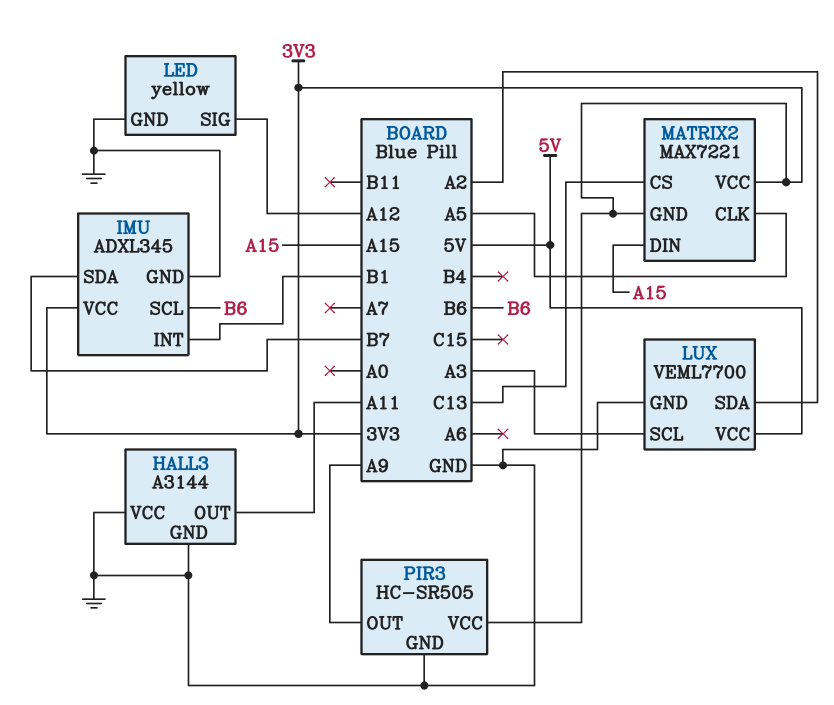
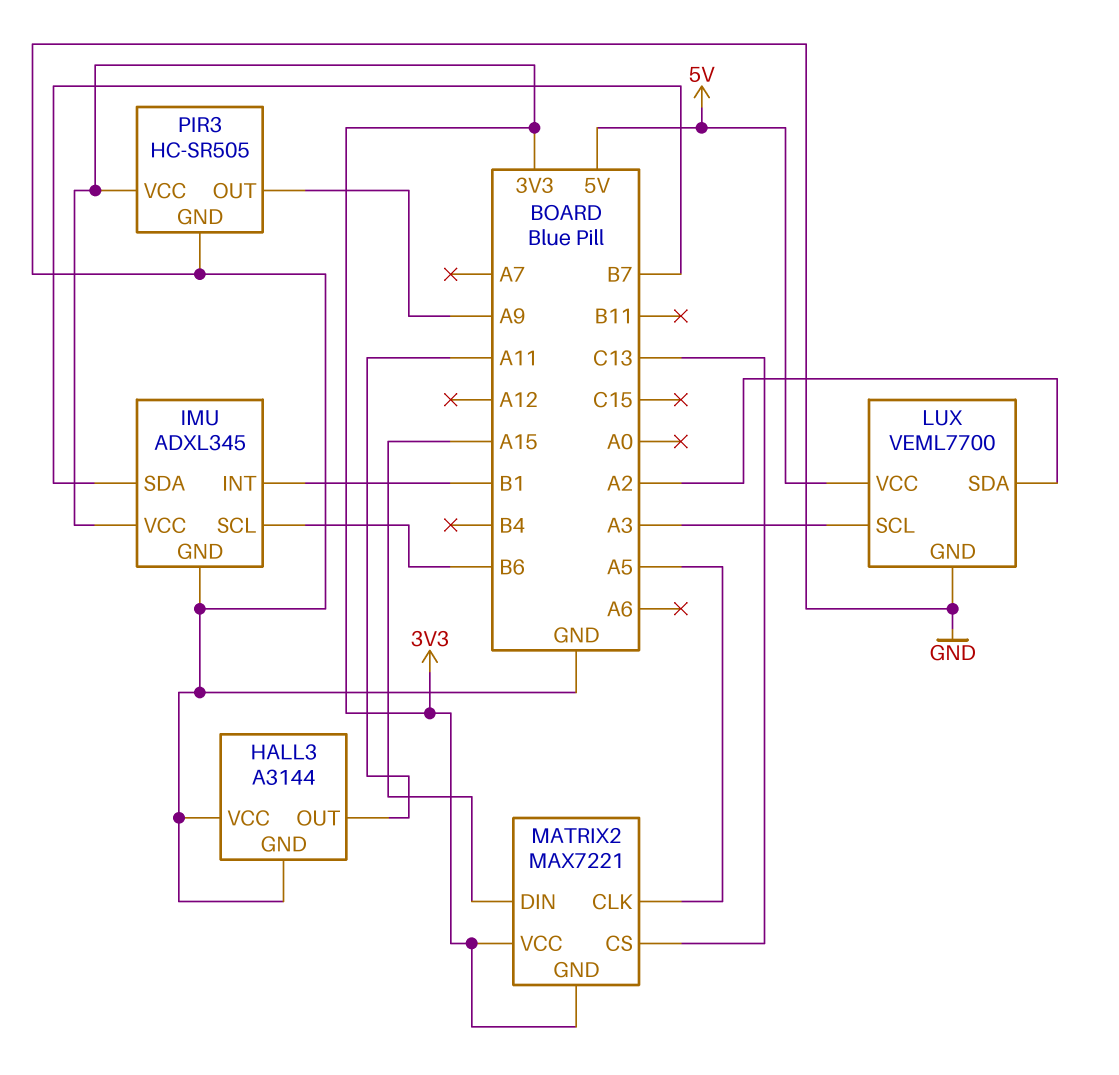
LED: yellow -> none
LED pin GND: GND -> none
LED pin SIG: A12 -> none

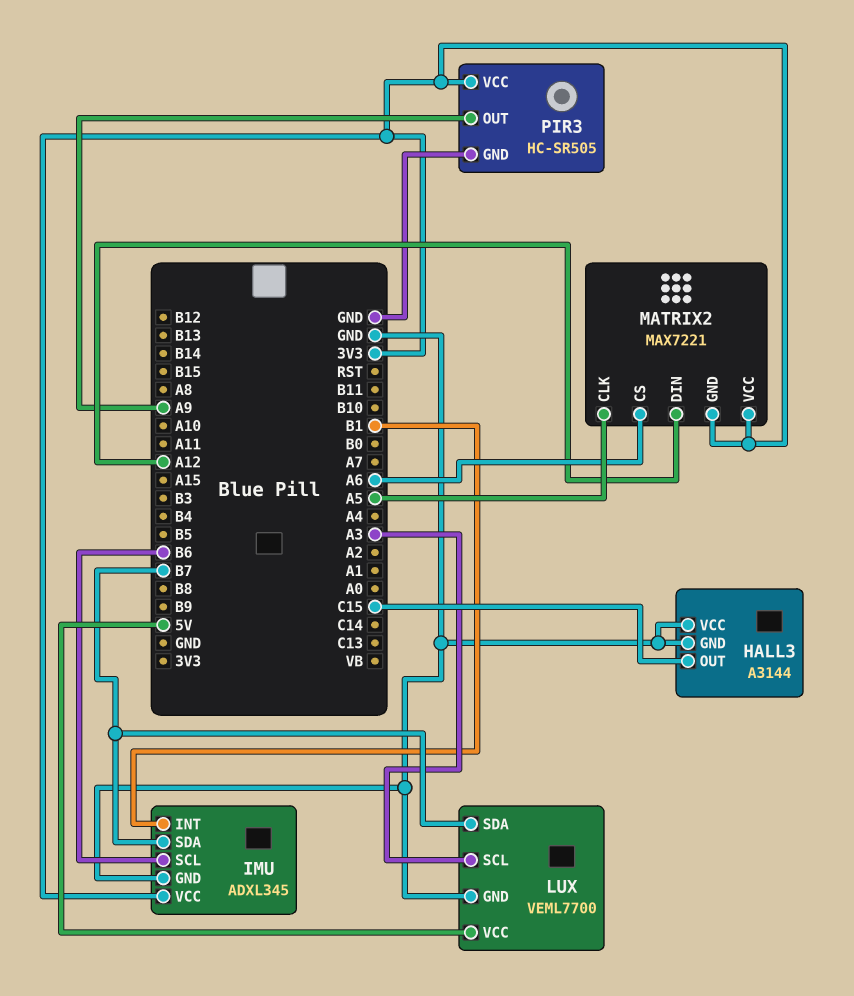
HALL3 pin OUT: A11 -> C15
LUX pin SDA: A2 -> B7
MATRIX2 pin CS: C13 -> A6
MATRIX2 pin DIN: A15 -> A12

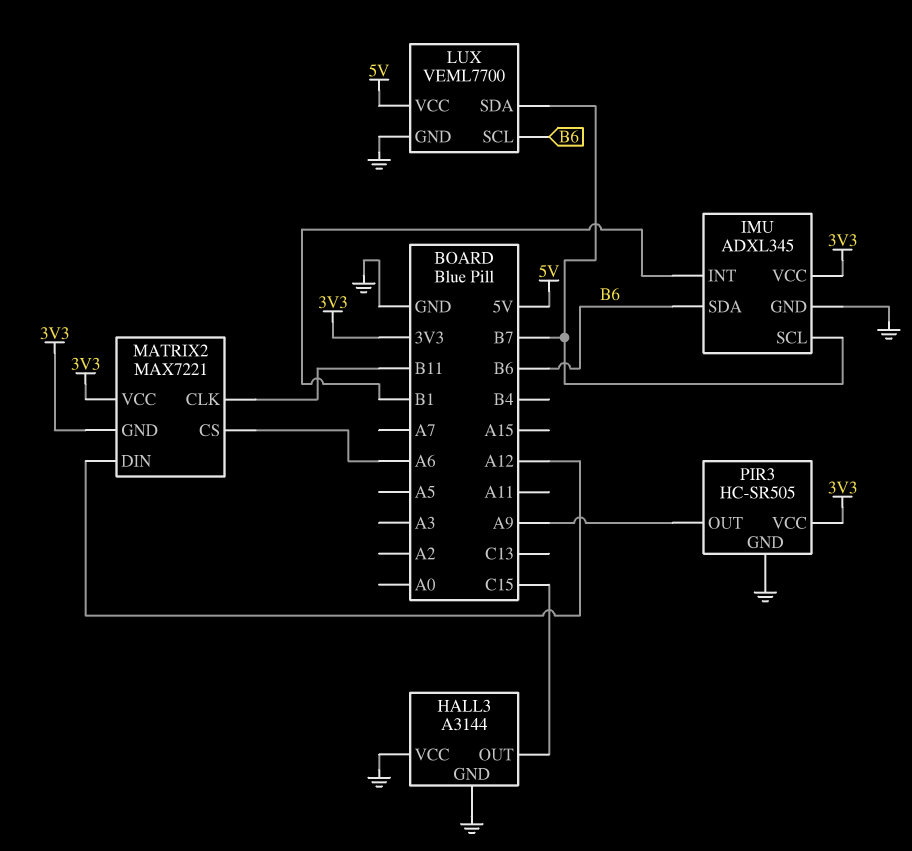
IMU pin SCL: B6 -> B7
IMU pin SDA: B7 -> B6
LUX pin SCL: A3 -> B6
MATRIX2 pin CLK: A5 -> B11

